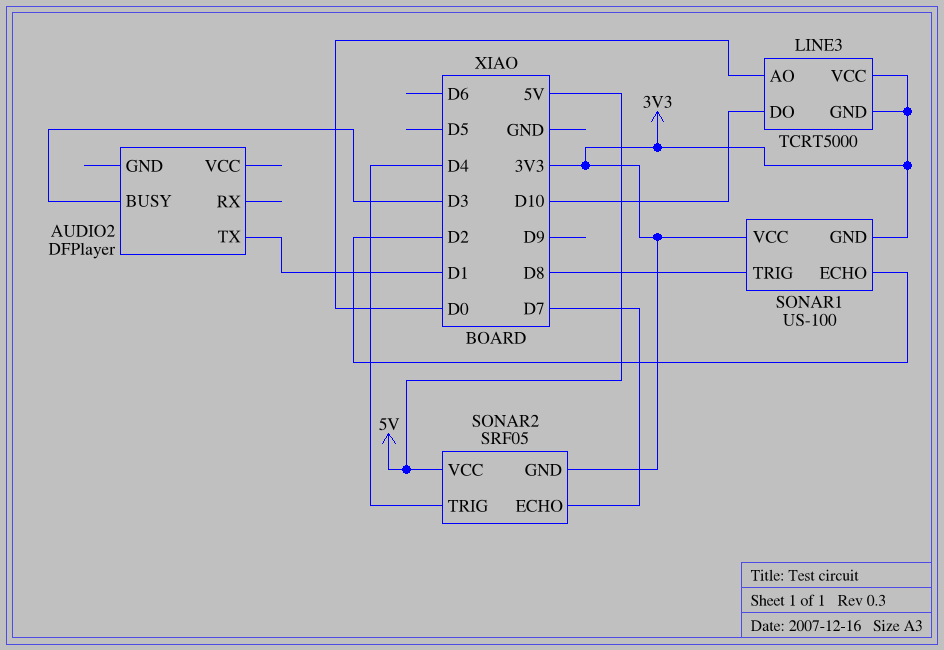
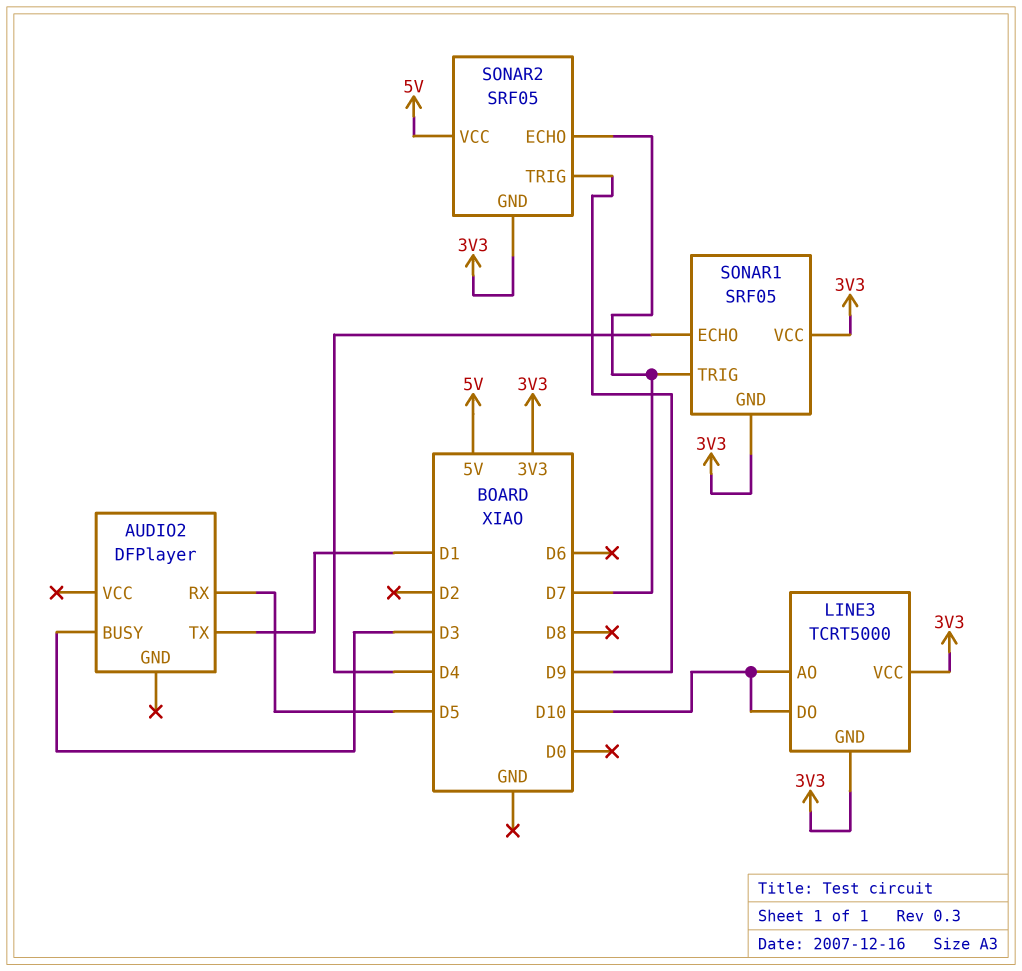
AUDIO2 pin RX: none -> D5
LINE3 pin AO: D0 -> D10
SONAR1: US-100 -> SRF05
SONAR1 pin ECHO: D2 -> D4
SONAR1 pin TRIG: D8 -> D7
SONAR2 pin TRIG: D4 -> D9

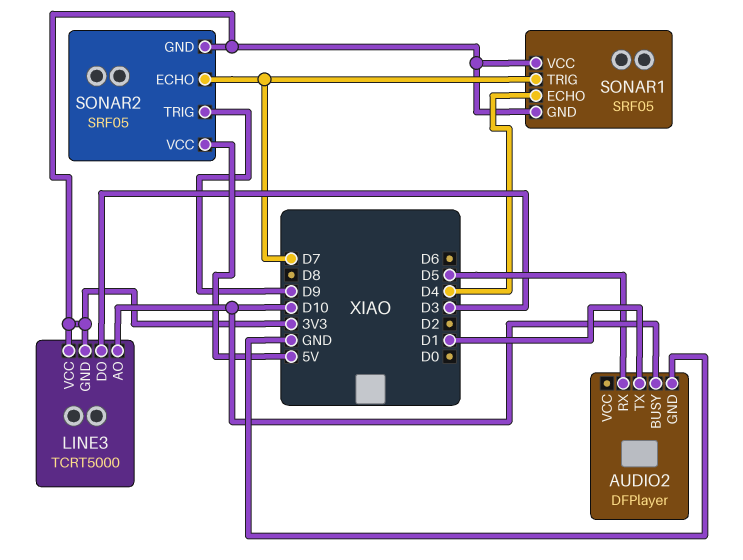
AUDIO2 pin BUSY: D3 -> D10
AUDIO2 pin GND: none -> GND
LINE3 pin DO: D10 -> D3

